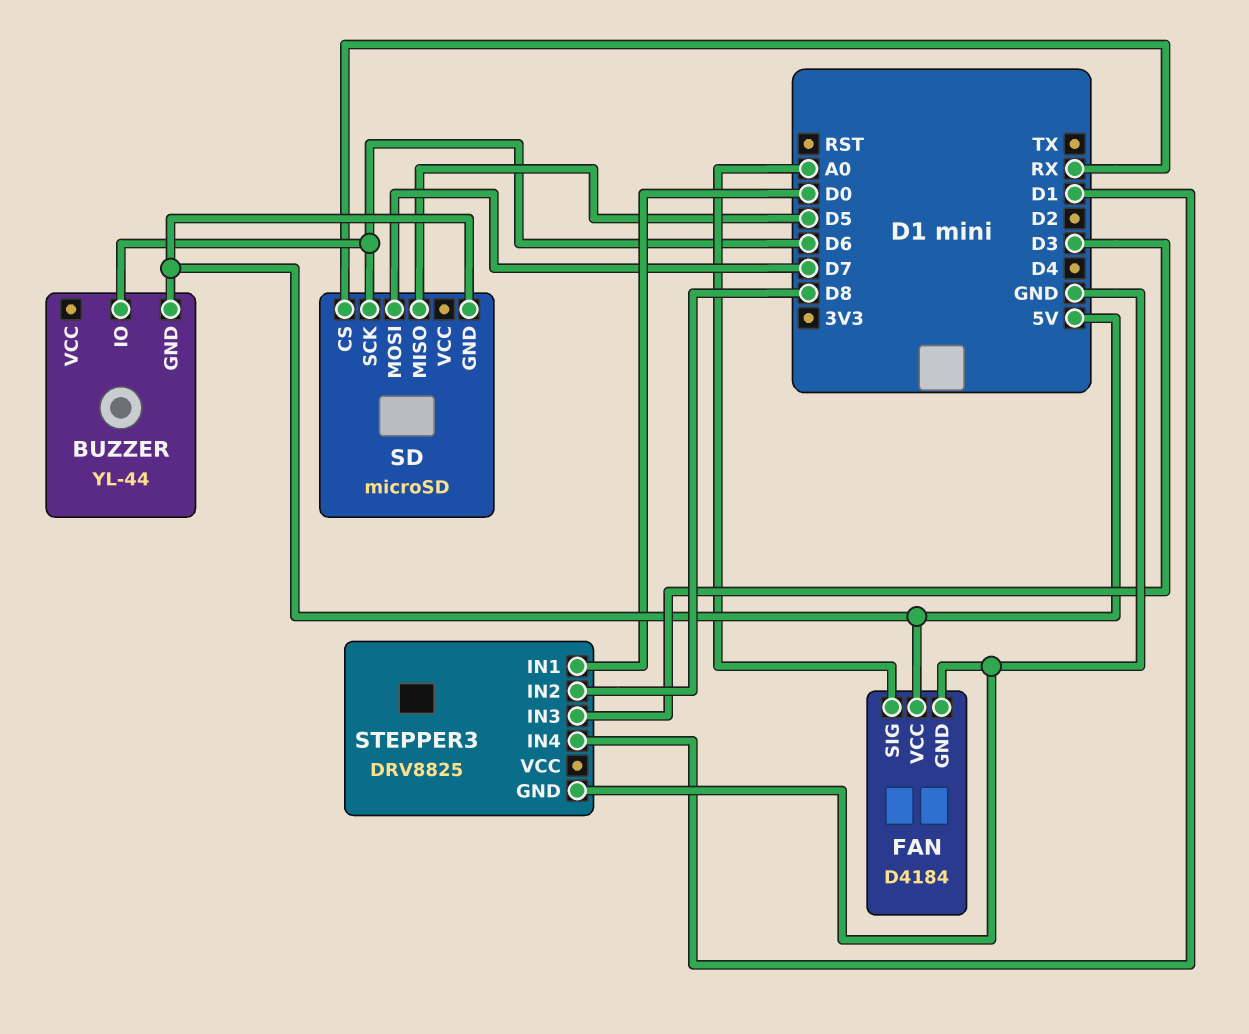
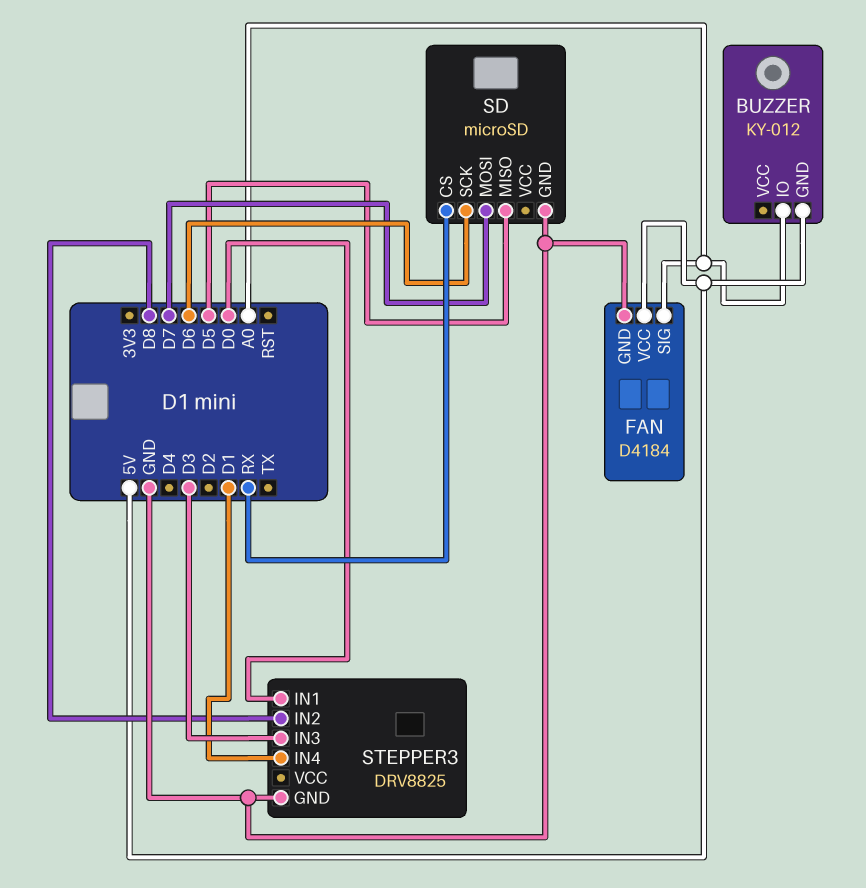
BUZZER: YL-44 -> KY-012
BUZZER pin IO: D6 -> A0
SD pin GND: 5V -> GND

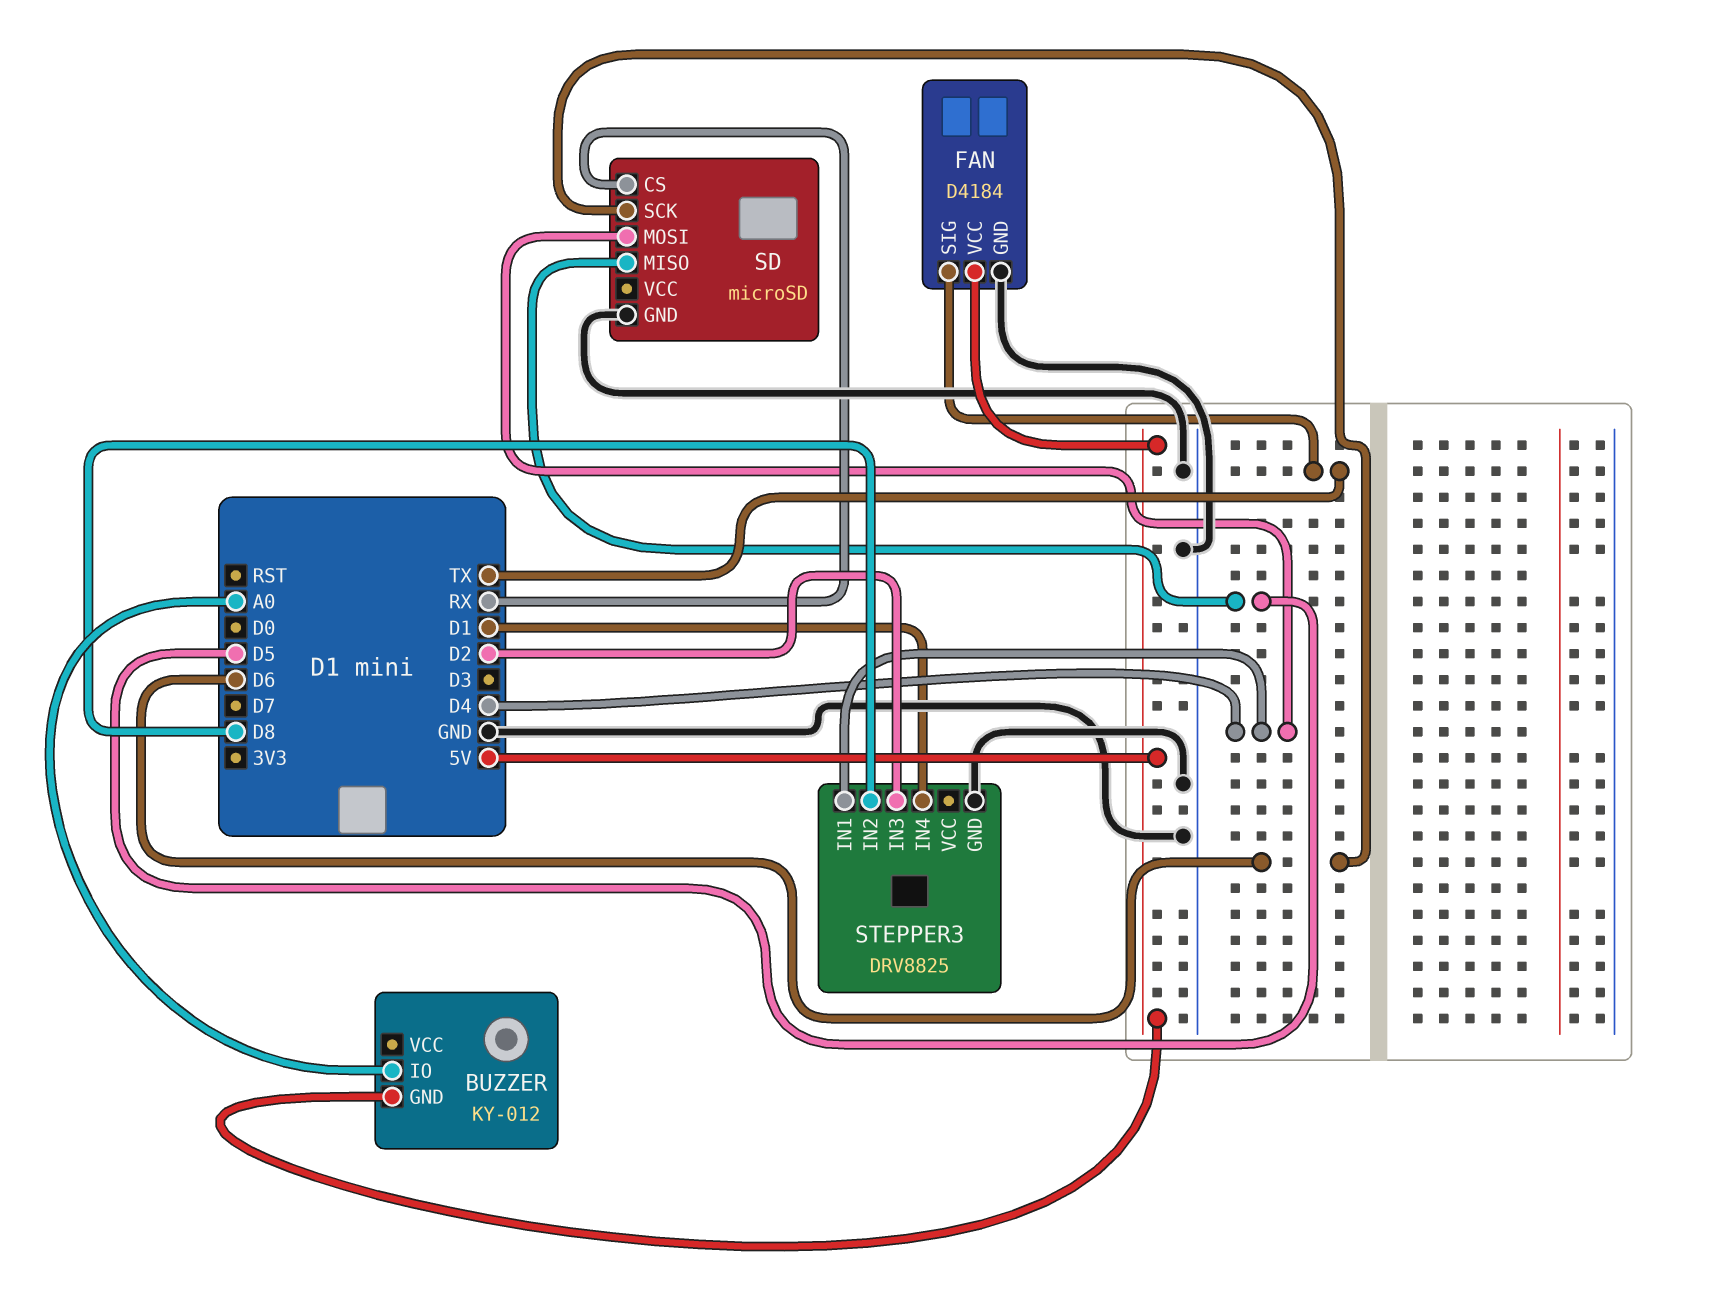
FAN pin SIG: A0 -> TX
SD pin MOSI: D7 -> D4
STEPPER3 pin IN1: D0 -> D4
STEPPER3 pin IN3: D3 -> D2

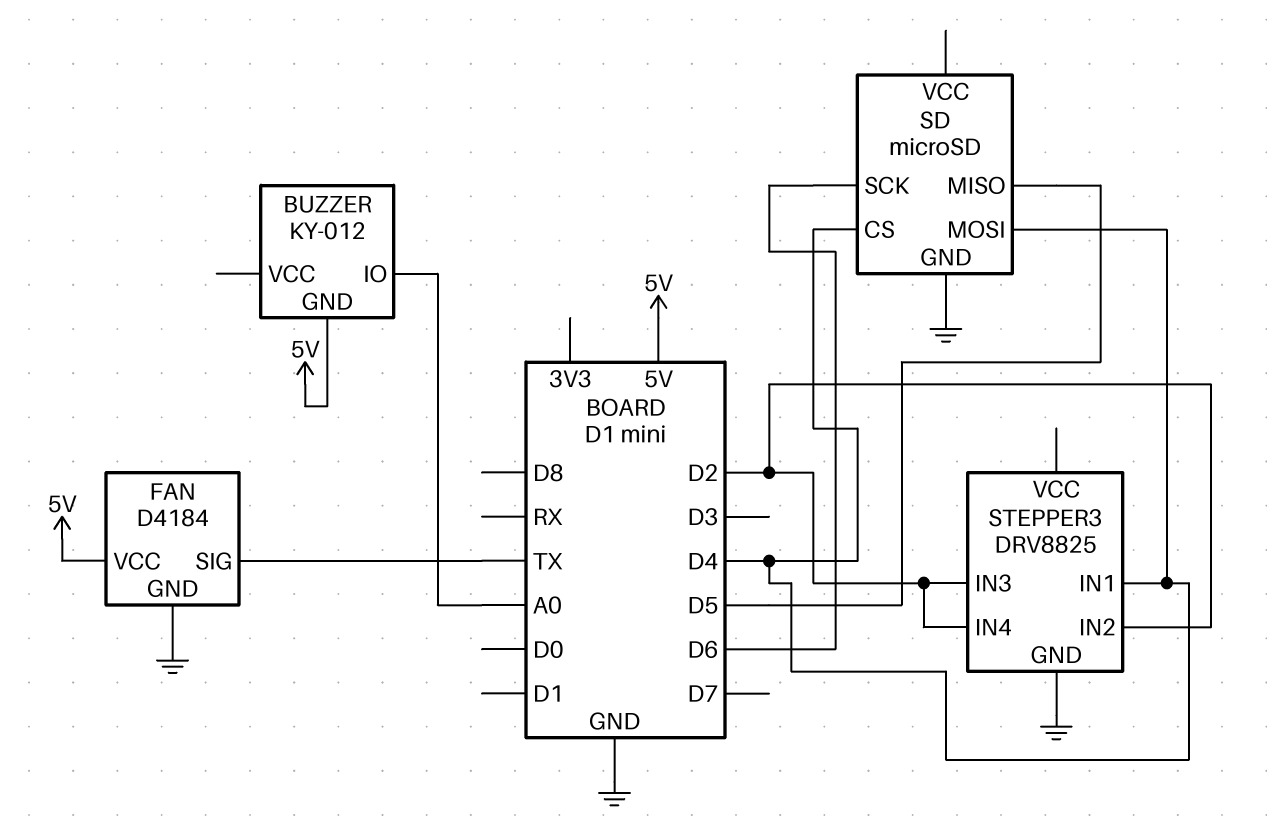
SD pin CS: RX -> D4
STEPPER3 pin IN2: D8 -> D2
STEPPER3 pin IN4: D1 -> D2

